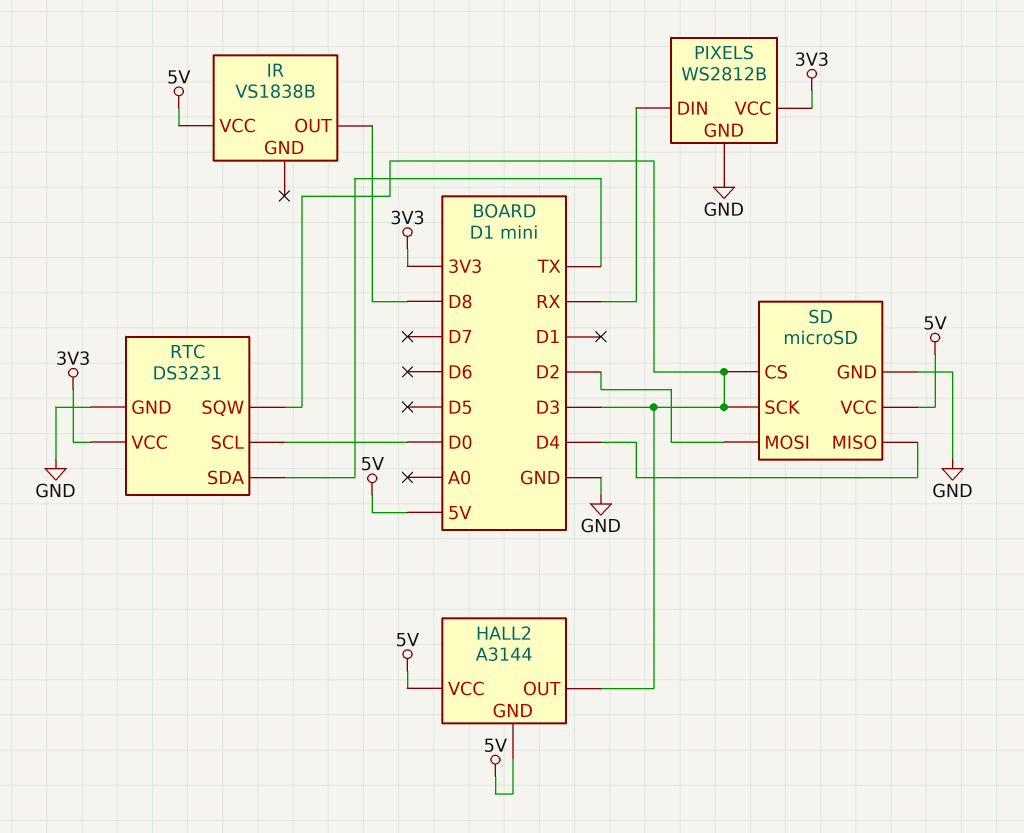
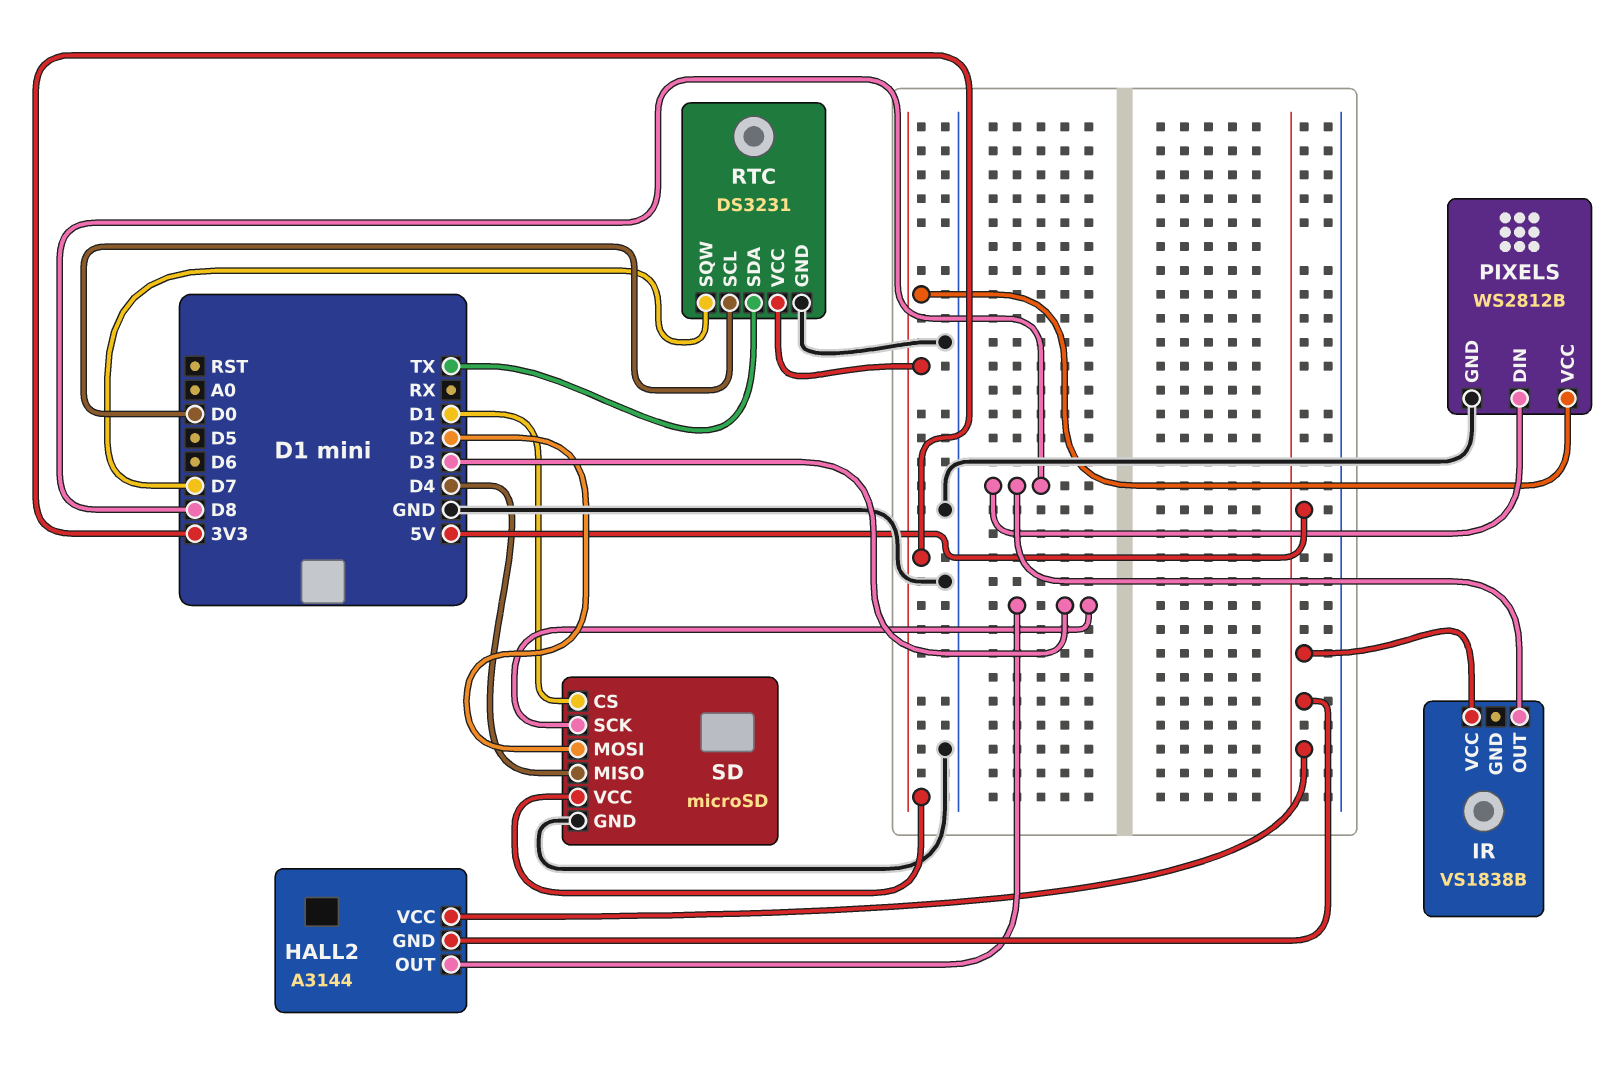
PIXELS pin DIN: RX -> D8
RTC pin SQW: D3 -> D7
SD pin CS: D3 -> D1
SD pin VCC: 5V -> 3V3

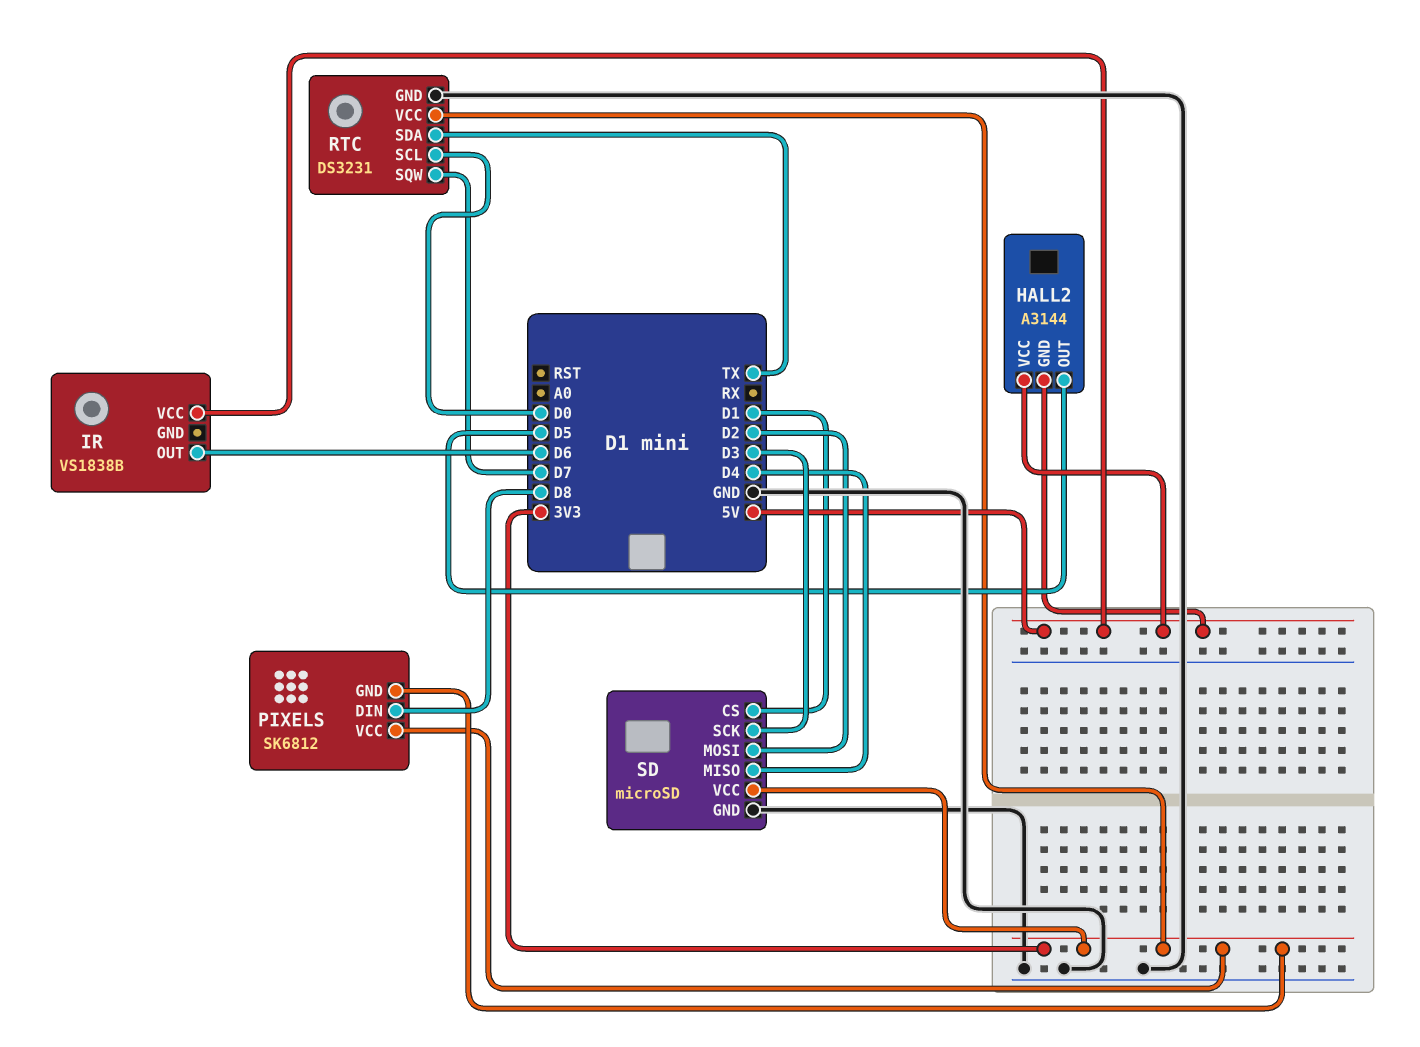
HALL2 pin OUT: D3 -> D5
IR pin OUT: D8 -> D6
PIXELS: WS2812B -> SK6812
PIXELS pin GND: GND -> 3V3

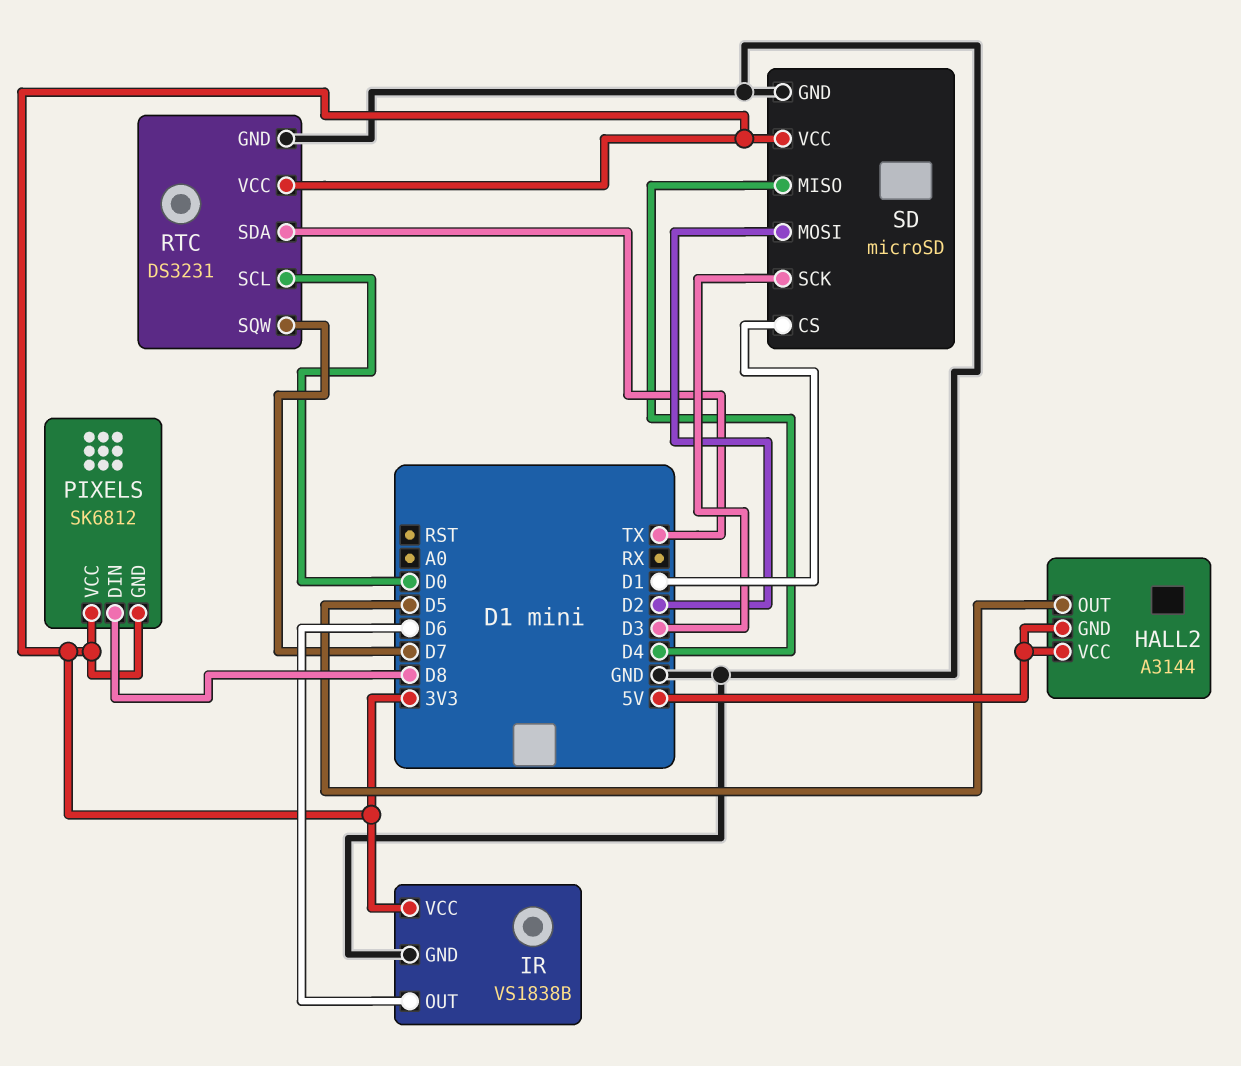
IR pin GND: none -> GND
IR pin VCC: 5V -> 3V3

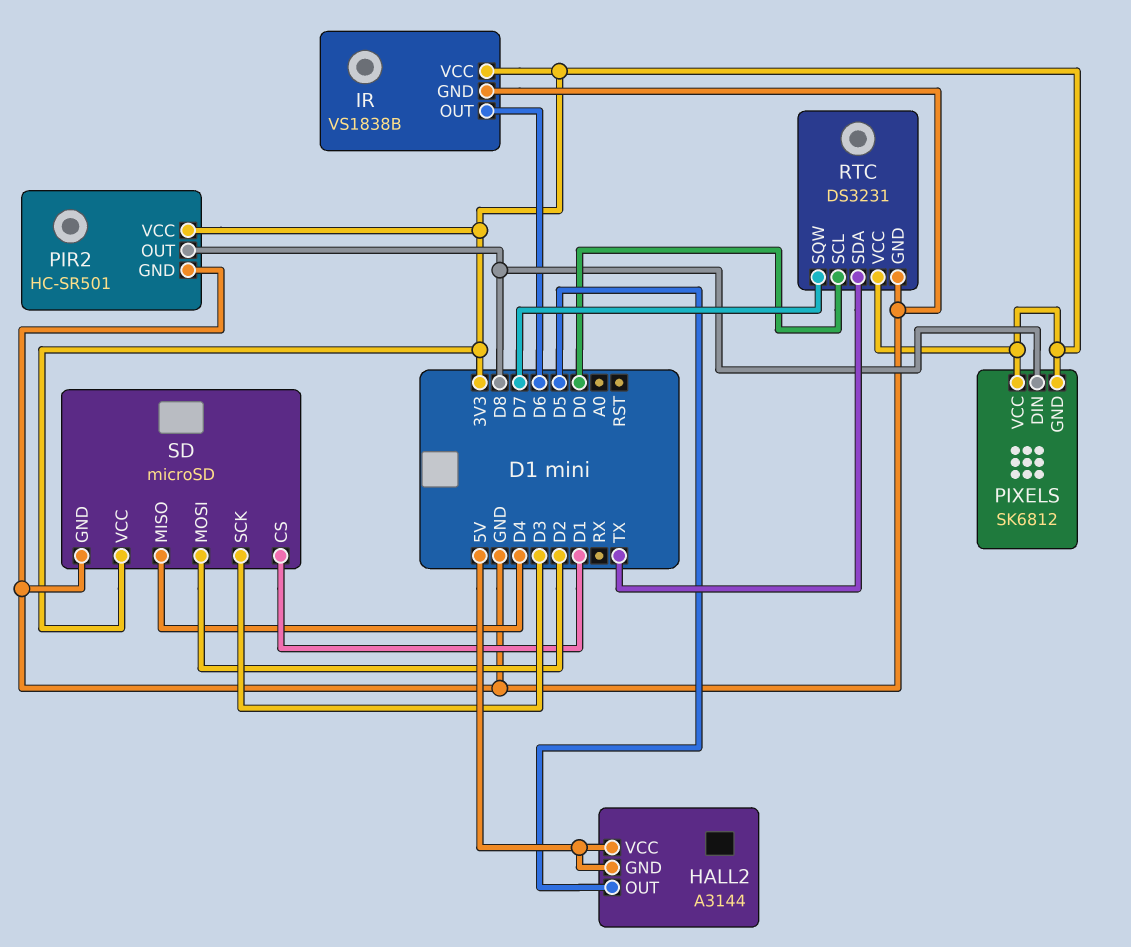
PIR2: none -> HC-SR501
PIR2 pin GND: none -> GND
PIR2 pin OUT: none -> D8
PIR2 pin VCC: none -> 3V3

